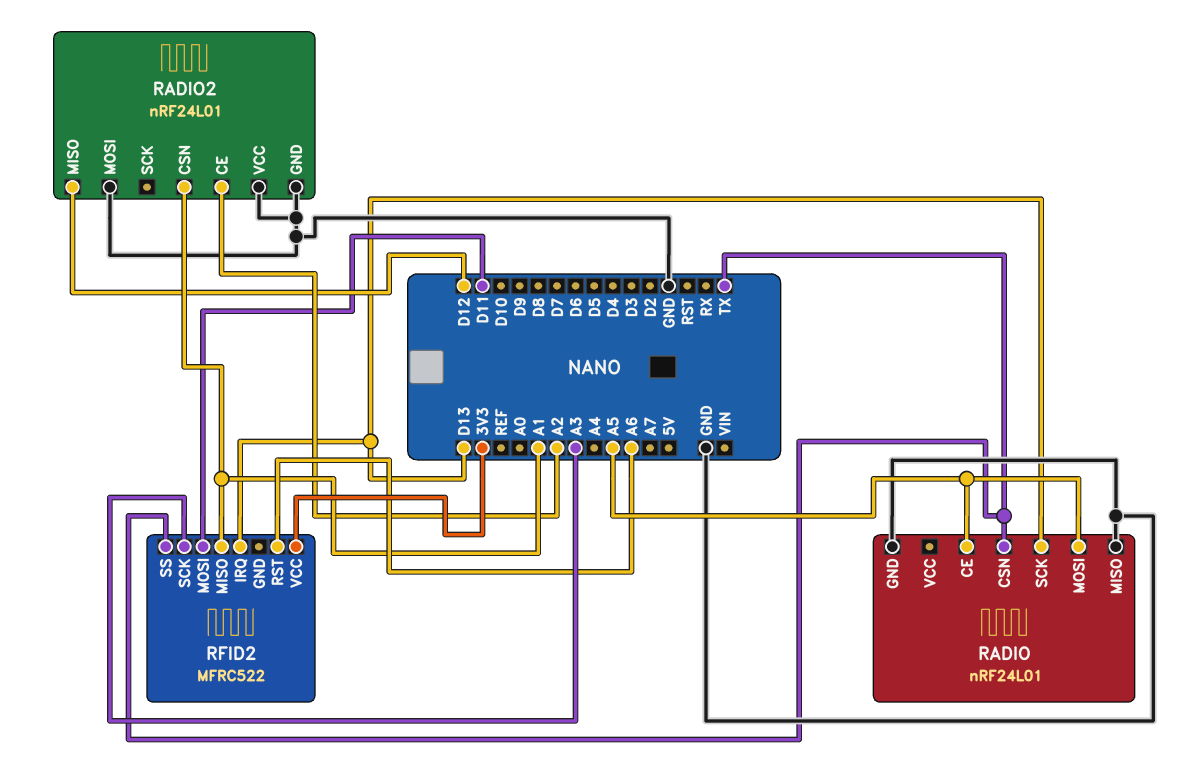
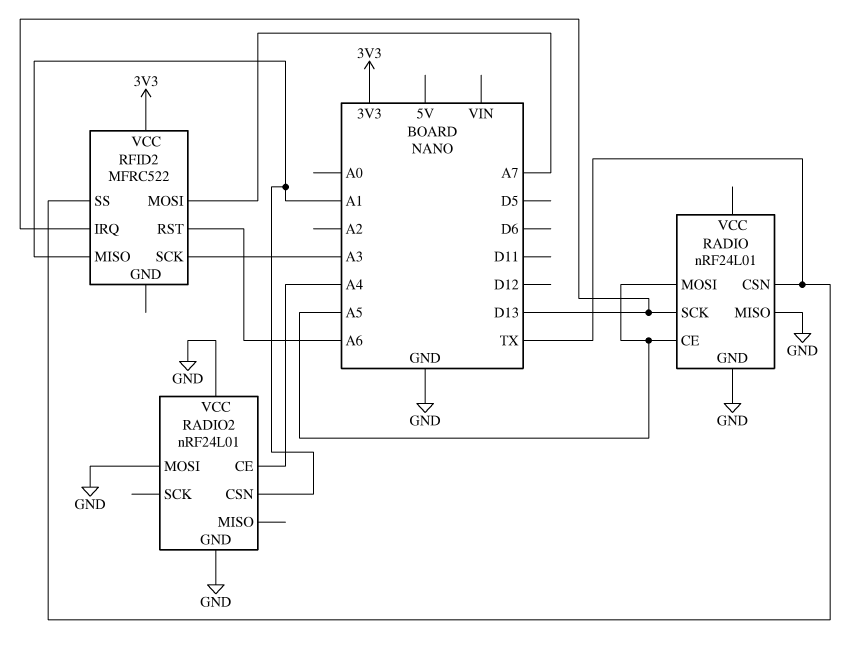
RADIO2 pin CE: A2 -> A4
RADIO2 pin MISO: D12 -> none
RFID2 pin MOSI: D11 -> A7

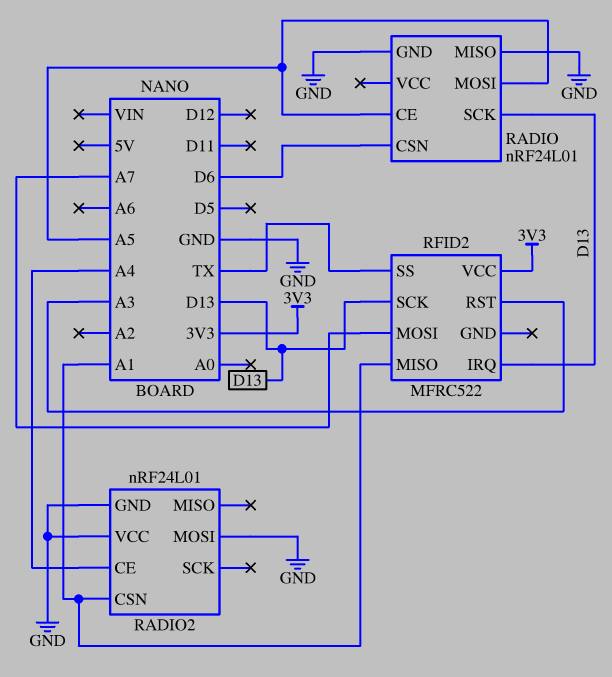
RADIO pin CSN: TX -> D6
RFID2 pin RST: A6 -> A3
RFID2 pin SCK: A3 -> D13

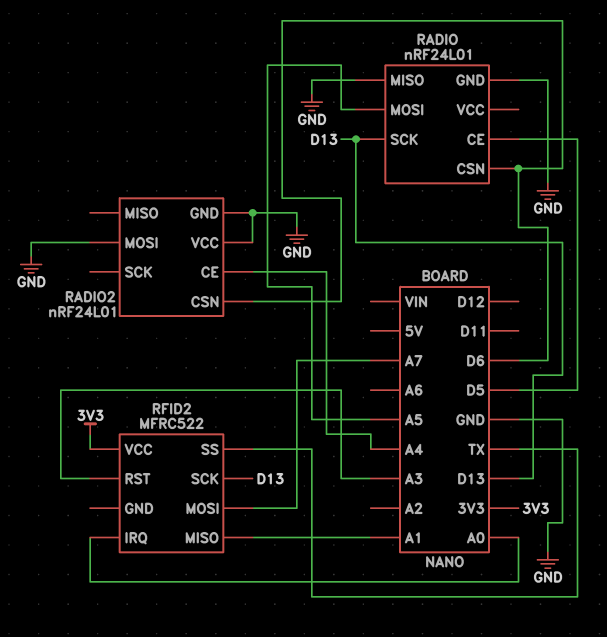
RADIO pin CE: A5 -> D5
RADIO2 pin CSN: A1 -> D6
RFID2 pin IRQ: D13 -> A0

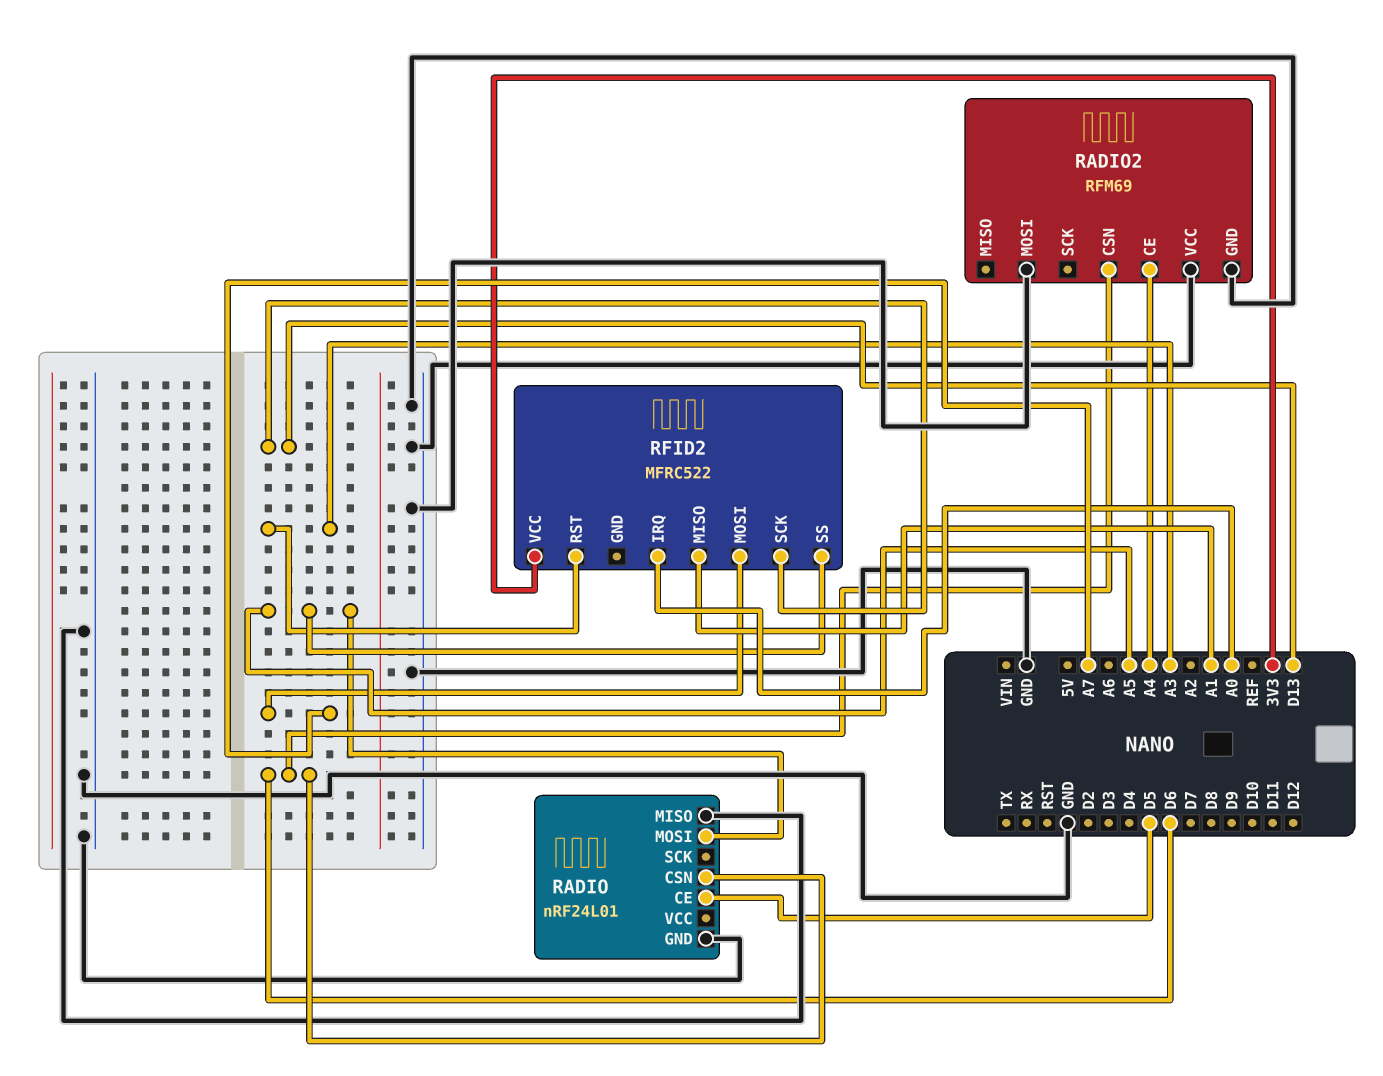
RADIO pin SCK: D13 -> none
RADIO2: nRF24L01 -> RFM69
RFID2 pin SS: TX -> A5

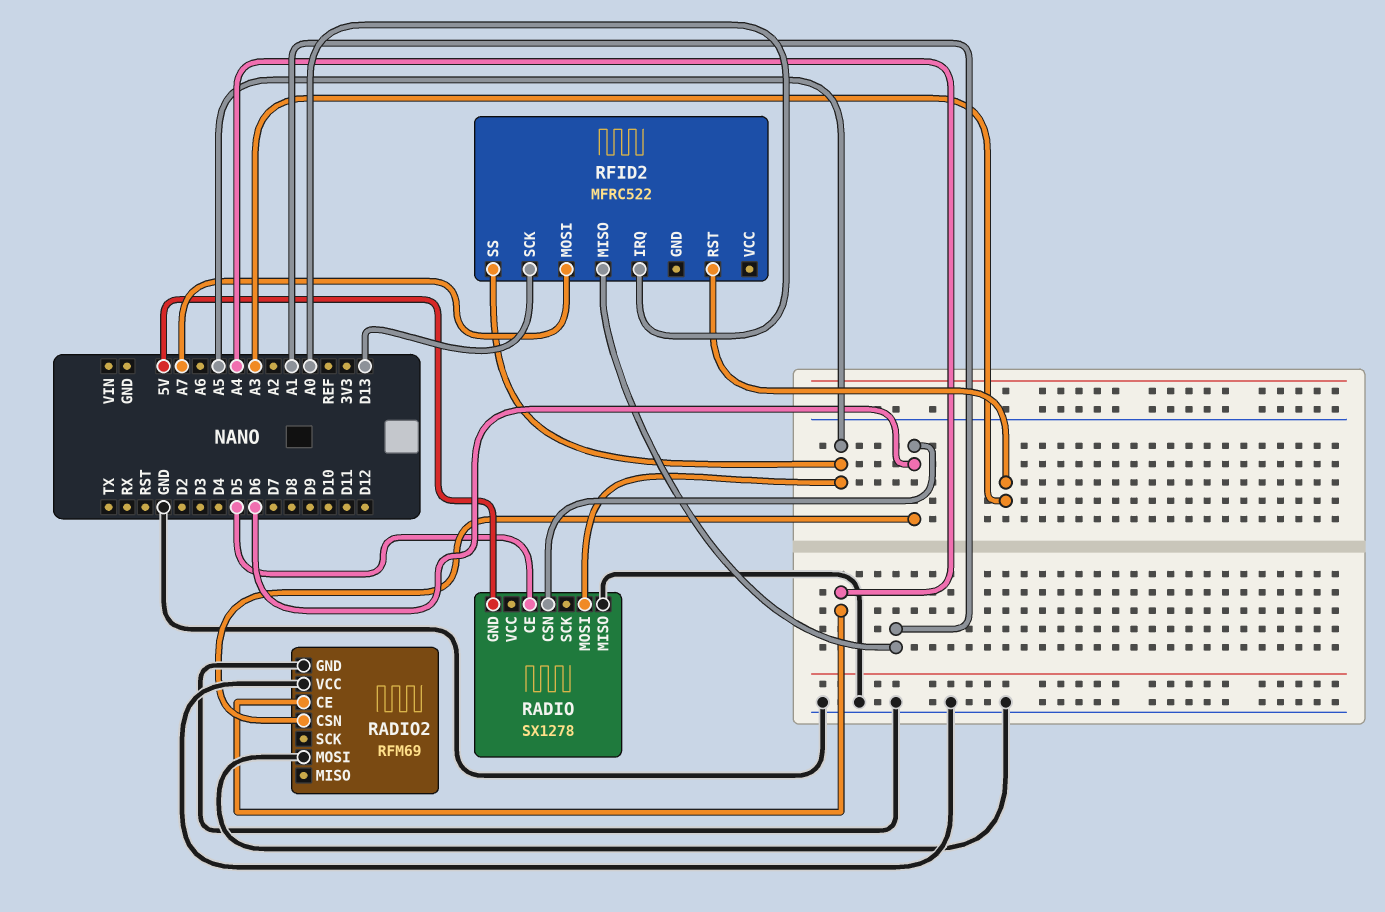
RADIO: nRF24L01 -> SX1278
RADIO pin GND: GND -> 5V
RFID2 pin VCC: 3V3 -> none

